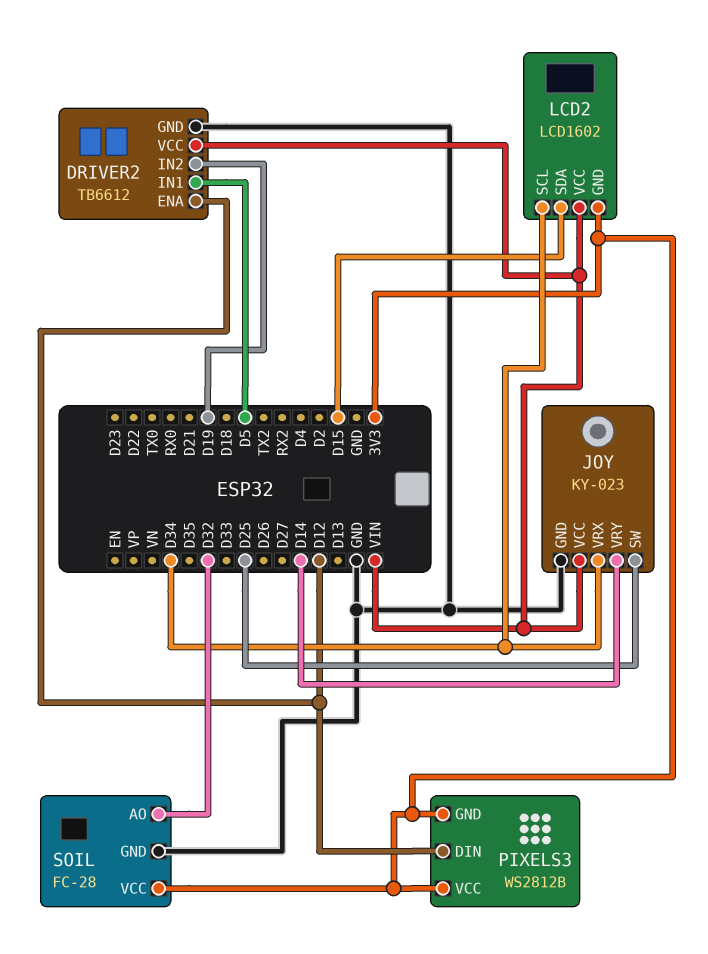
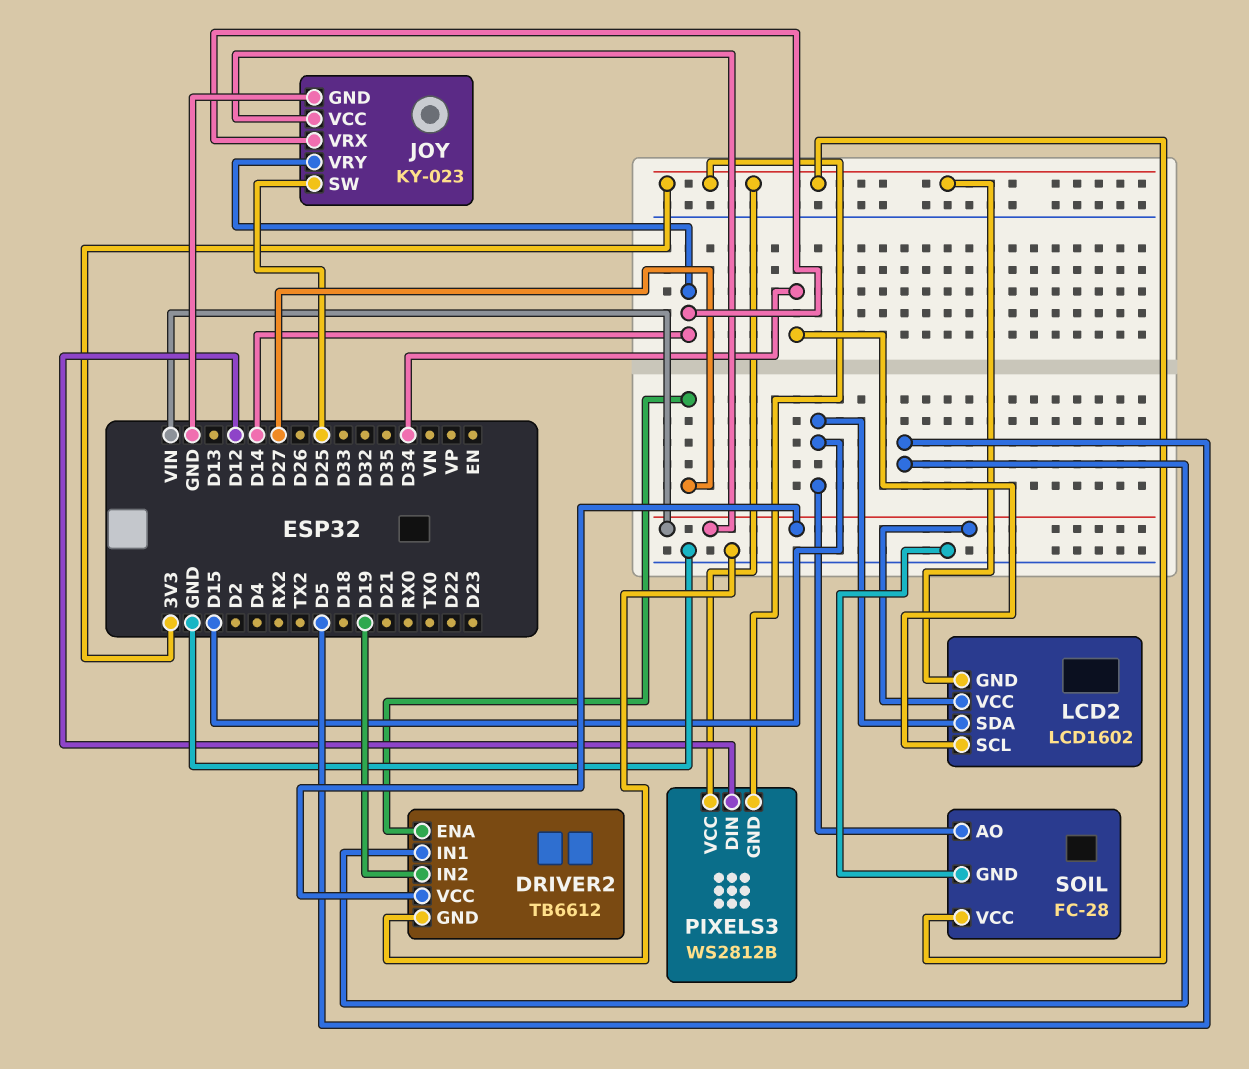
DRIVER2 pin ENA: D12 -> D27
JOY pin VRX: D34 -> D14
SOIL pin AO: D32 -> D15

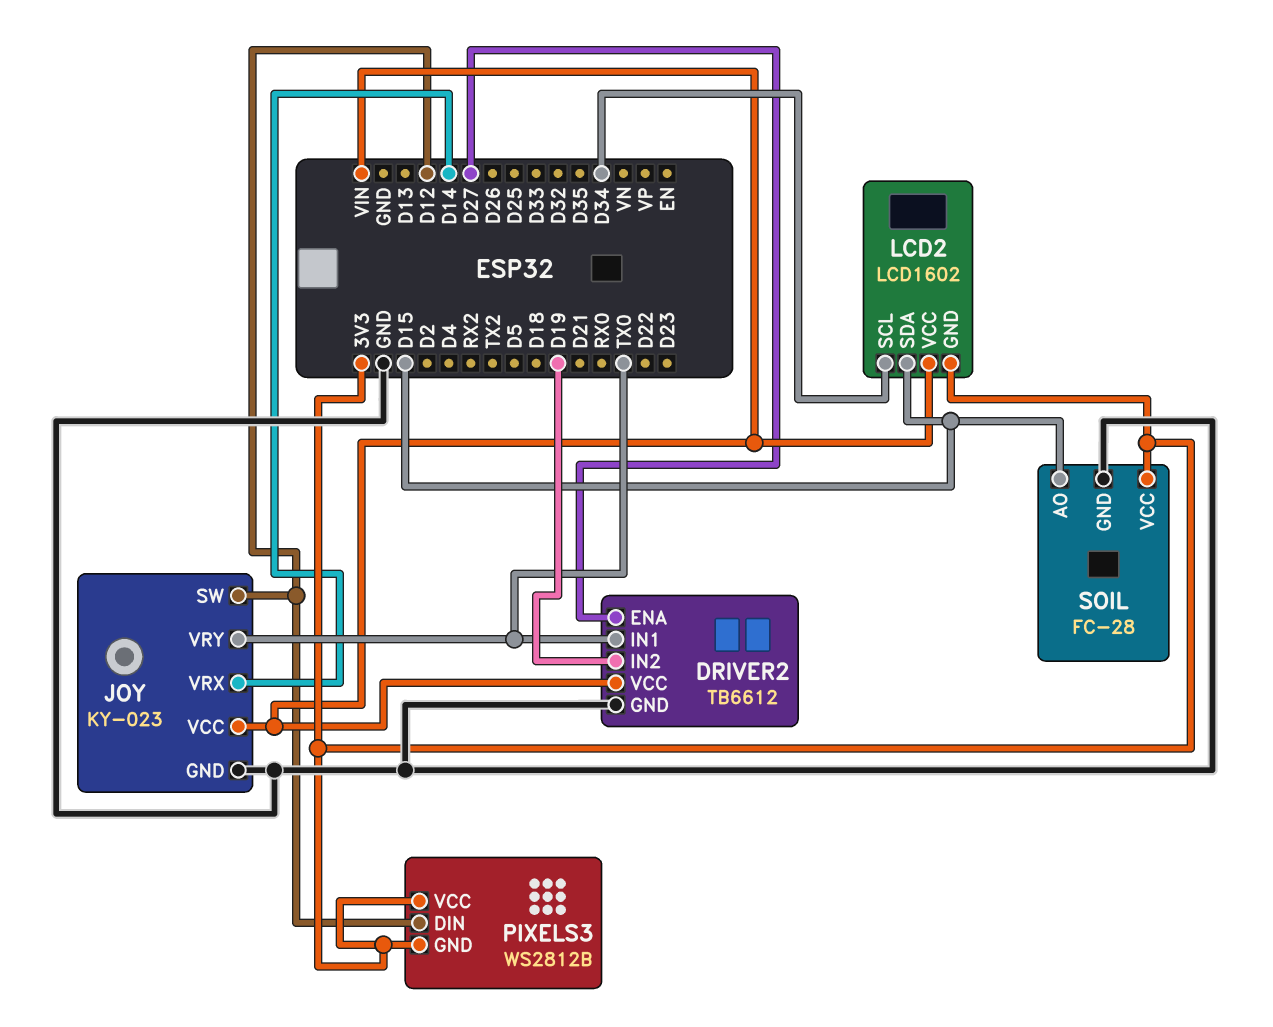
DRIVER2 pin IN1: D5 -> TX0
JOY pin SW: D25 -> D12
JOY pin VRY: D14 -> TX0

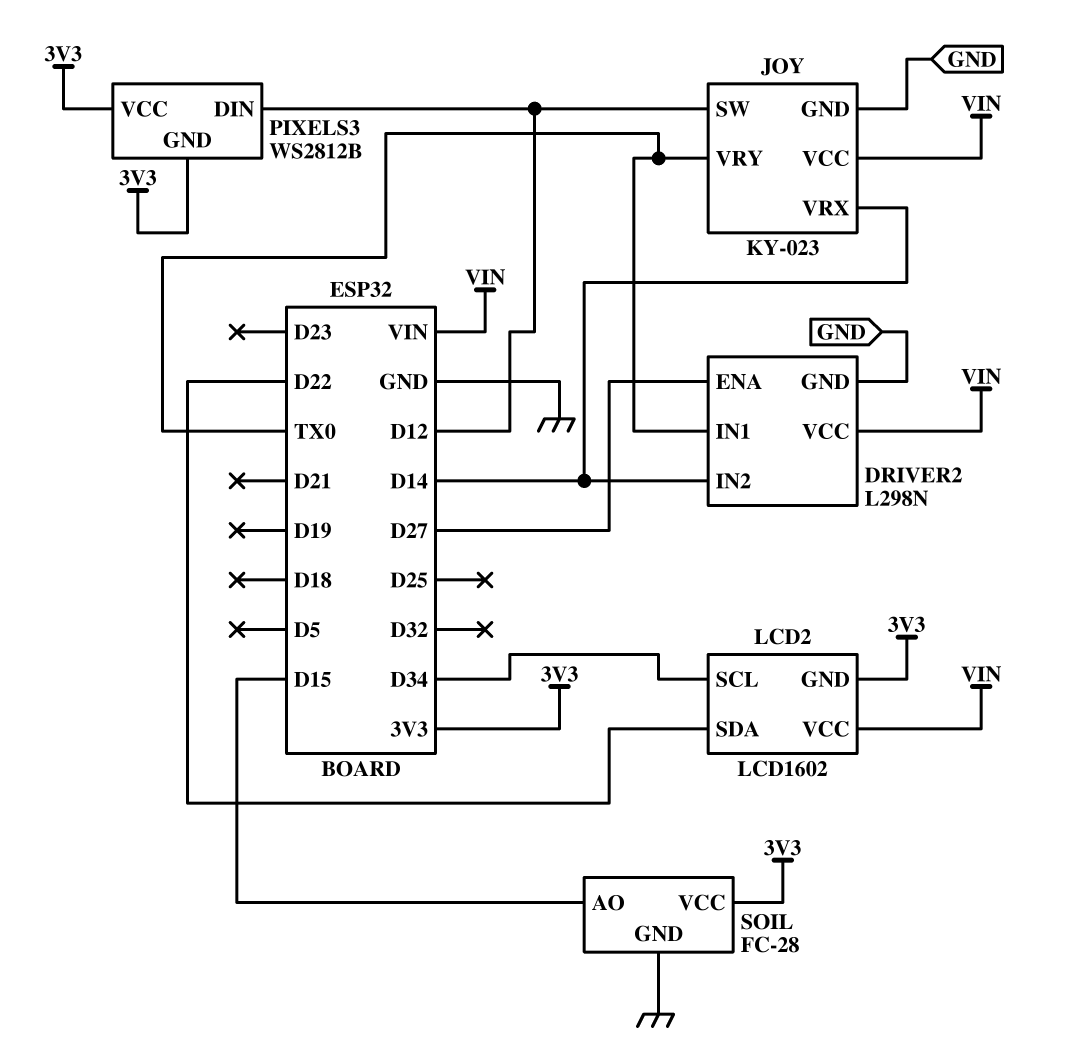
DRIVER2: TB6612 -> L298N
DRIVER2 pin IN2: D19 -> D14
LCD2 pin SDA: D15 -> D22

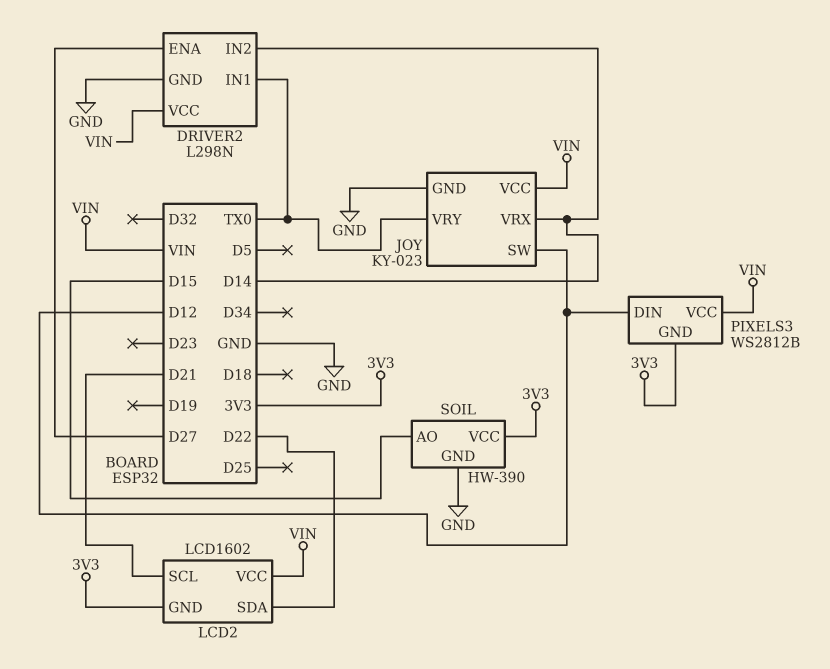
LCD2 pin SCL: D34 -> D21
PIXELS3 pin VCC: 3V3 -> VIN
SOIL: FC-28 -> HW-390

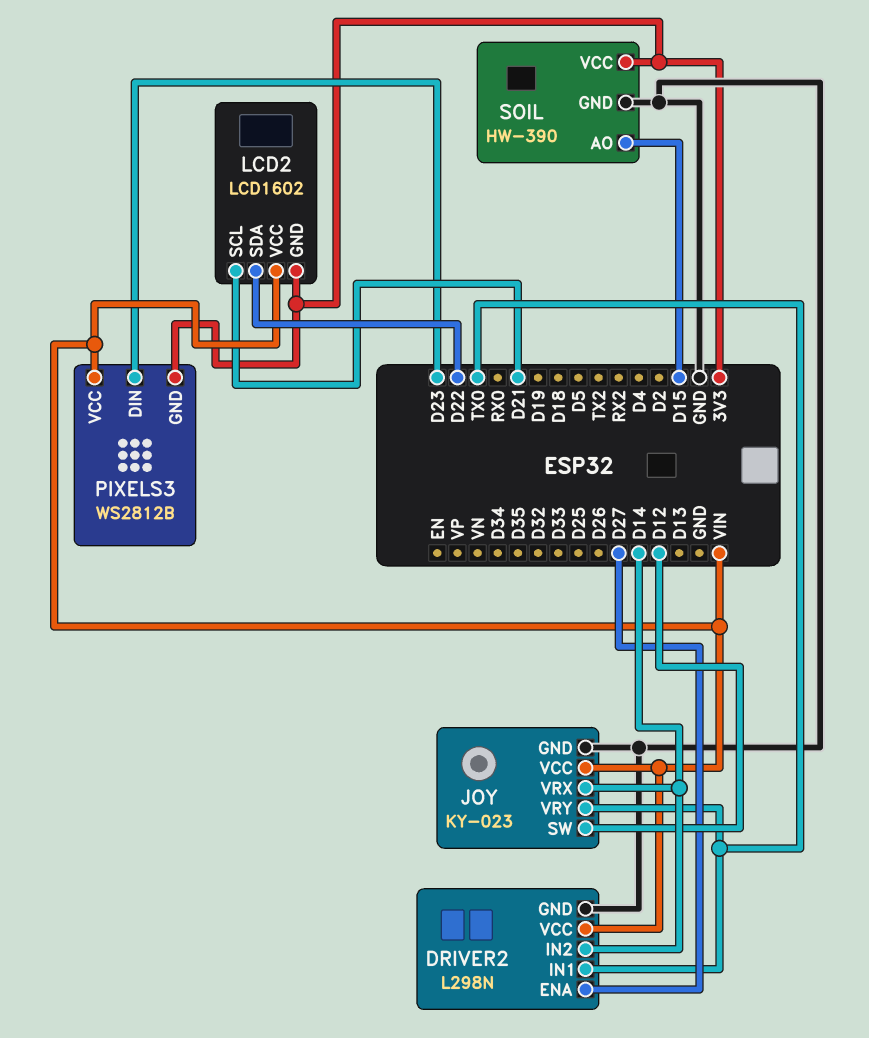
PIXELS3 pin DIN: D12 -> D23

